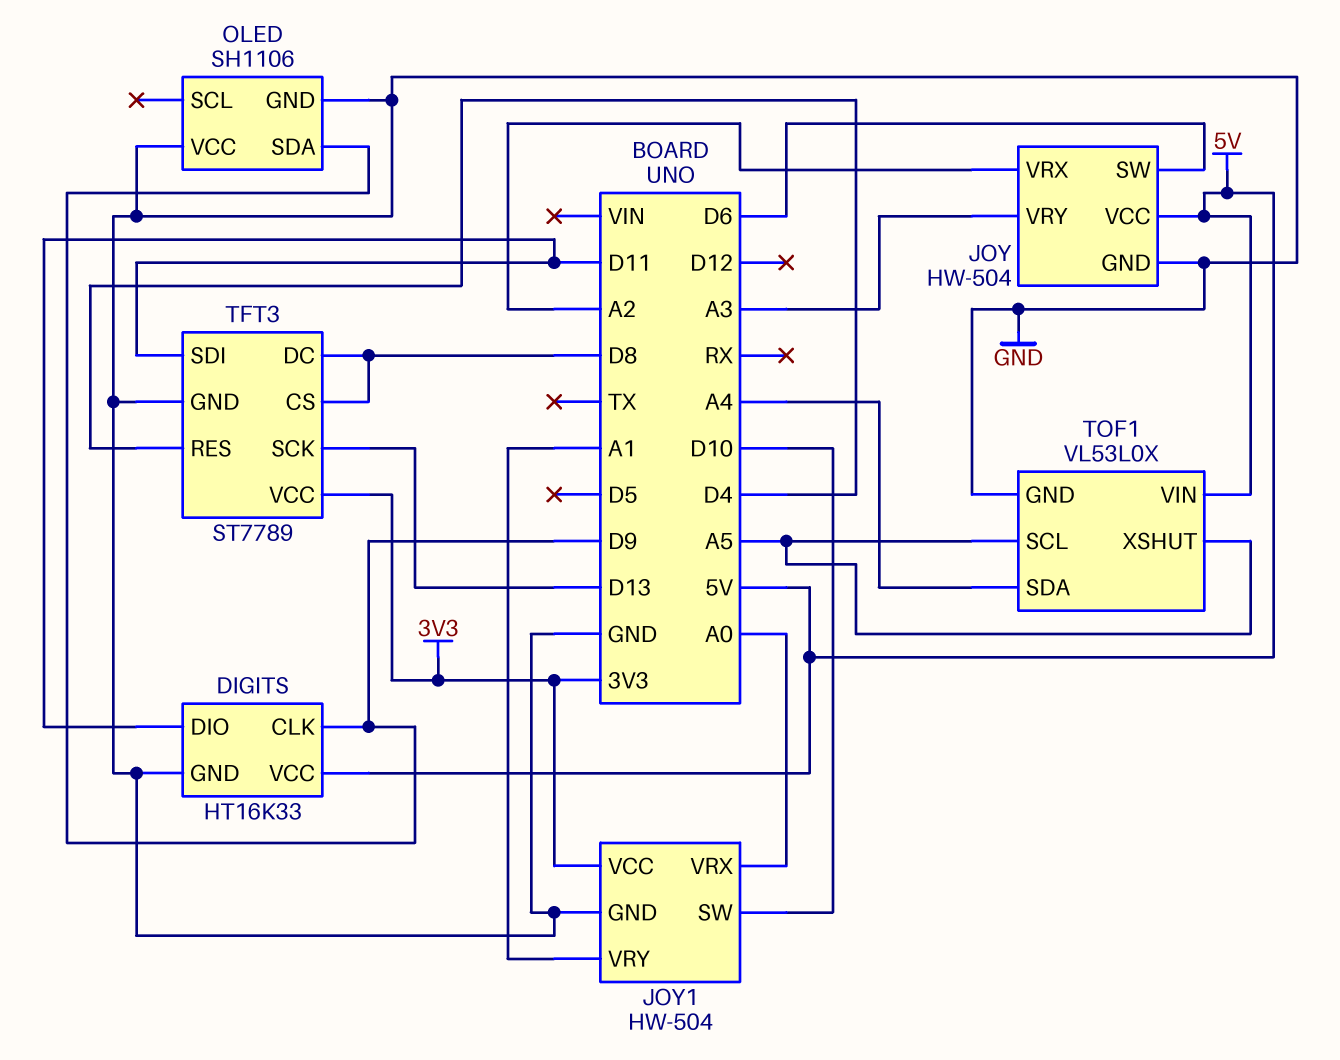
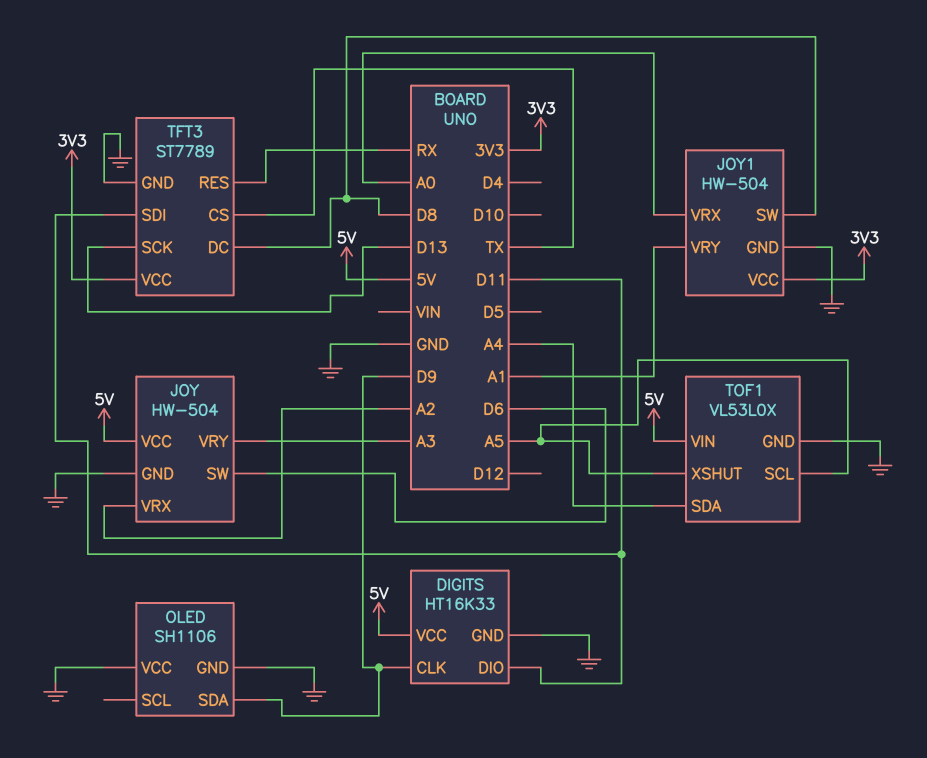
JOY1 pin SW: D10 -> D8
TFT3 pin CS: D8 -> TX
TFT3 pin RES: D4 -> RX

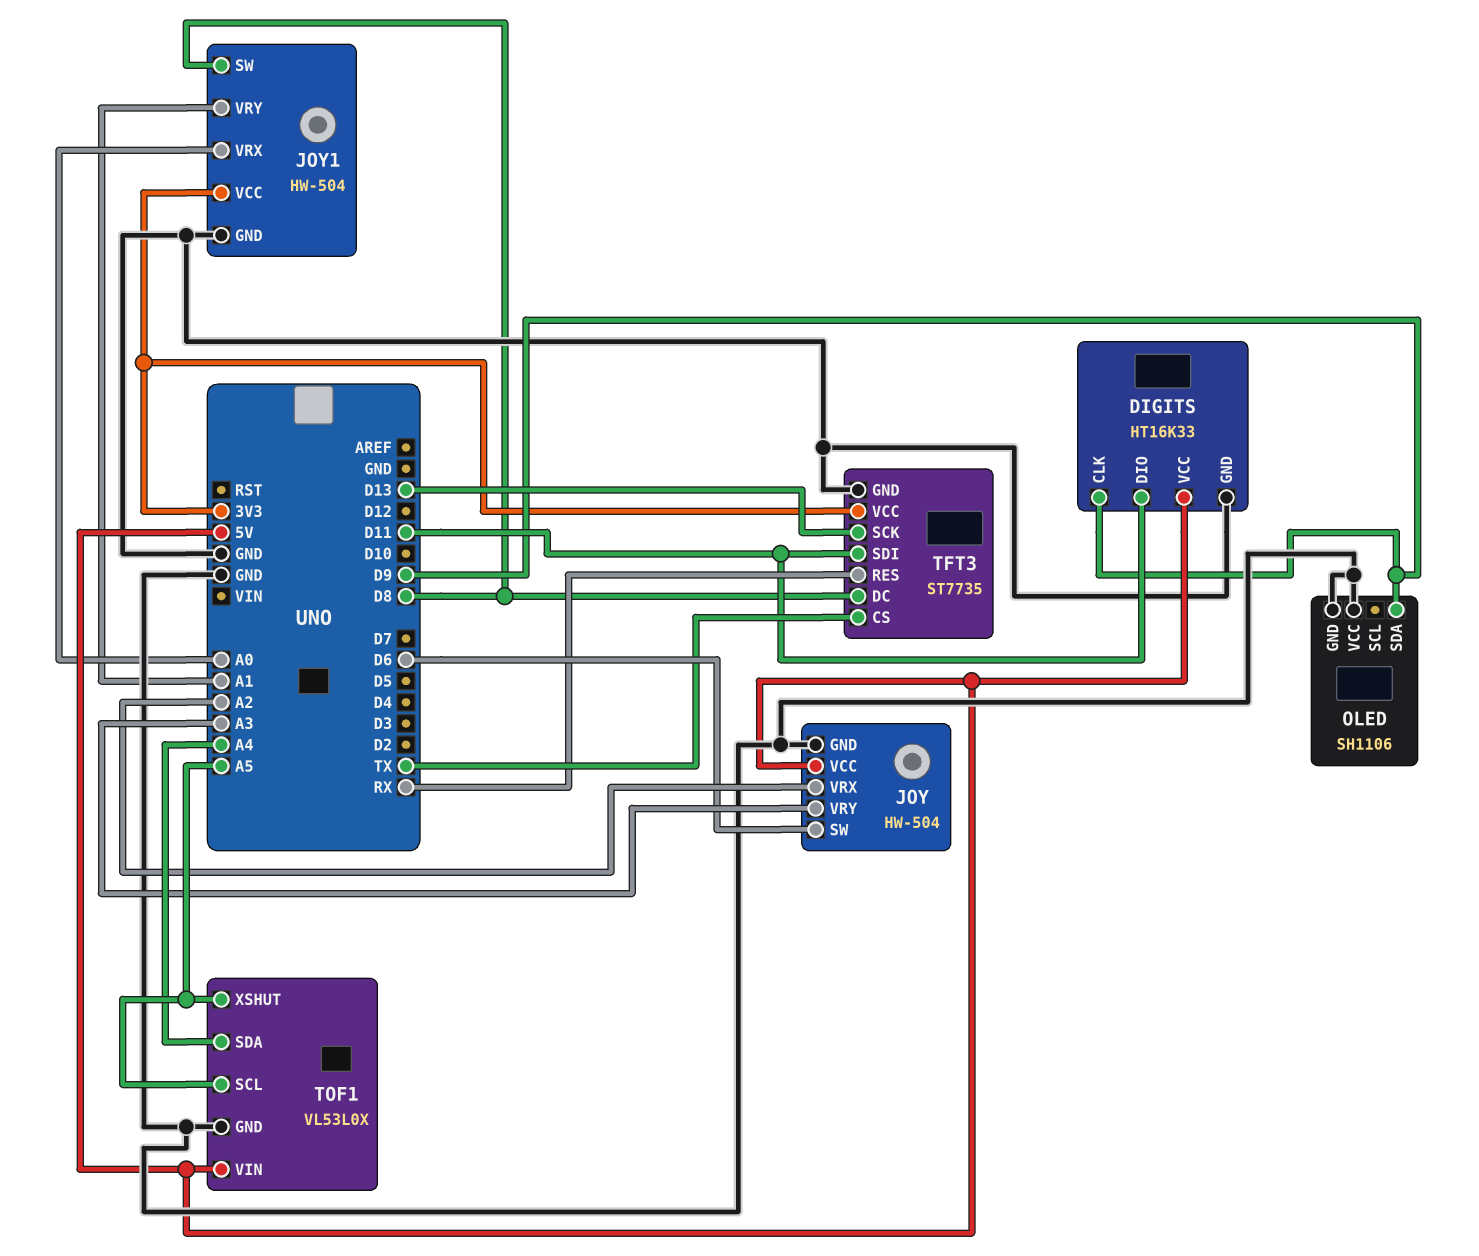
TFT3: ST7789 -> ST7735

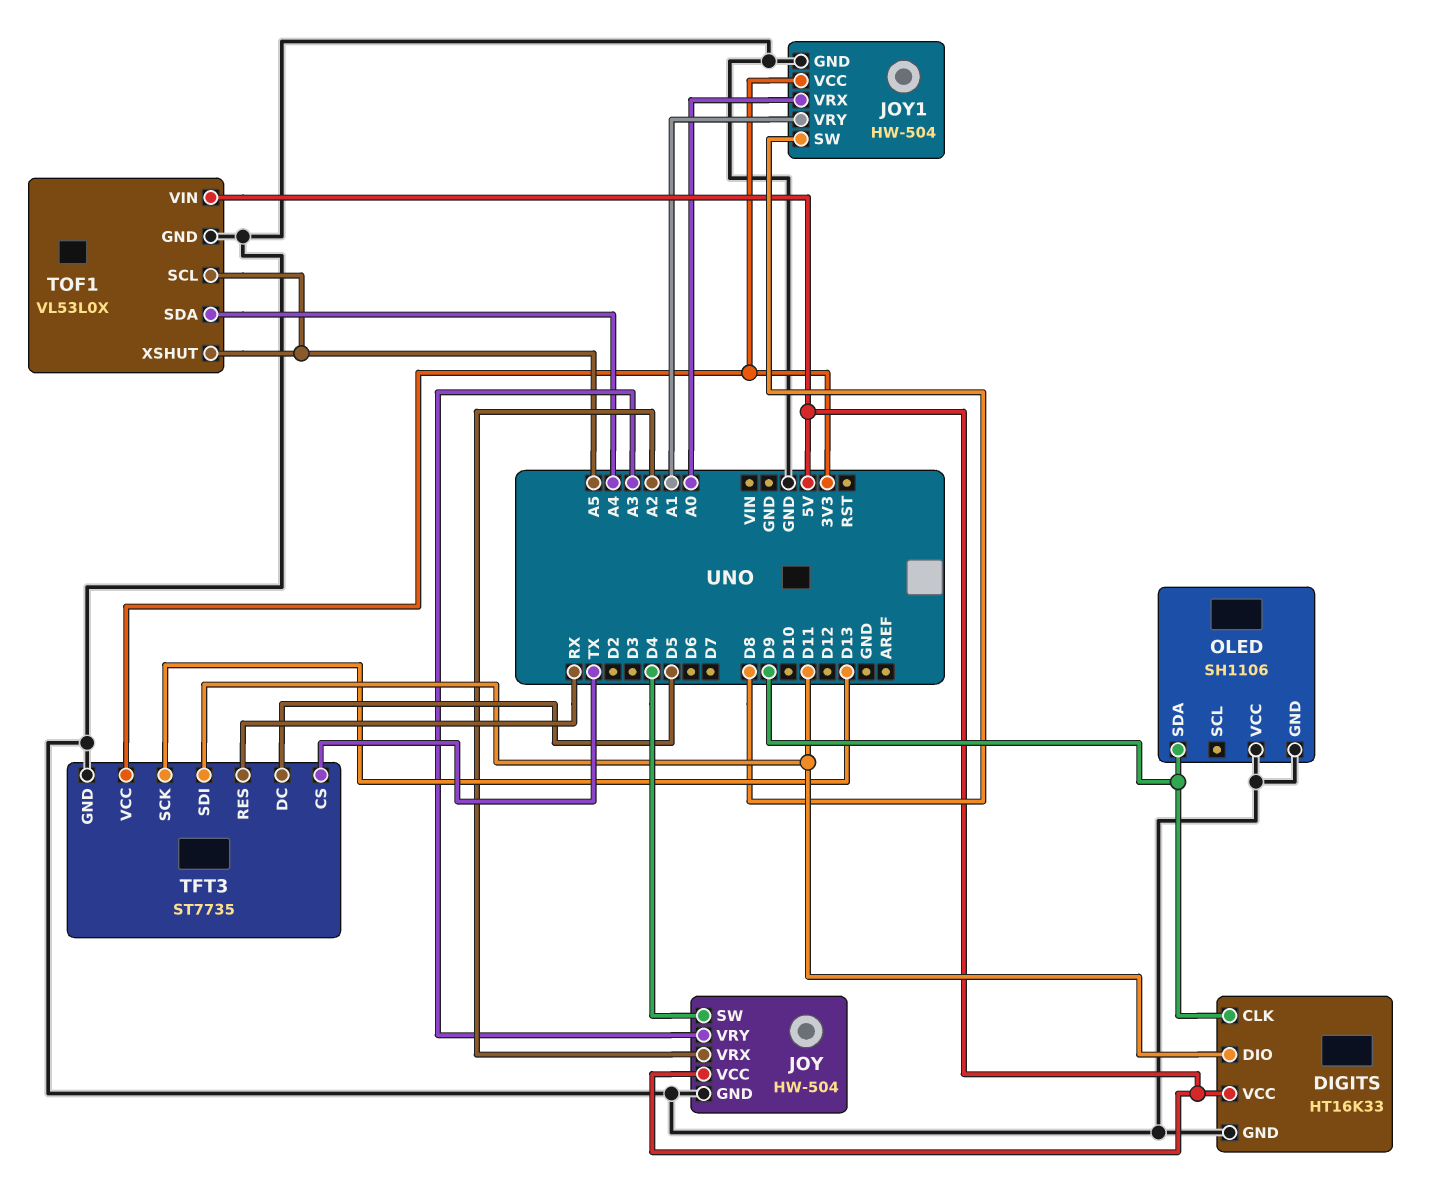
JOY pin SW: D6 -> D4
TFT3 pin DC: D8 -> D5

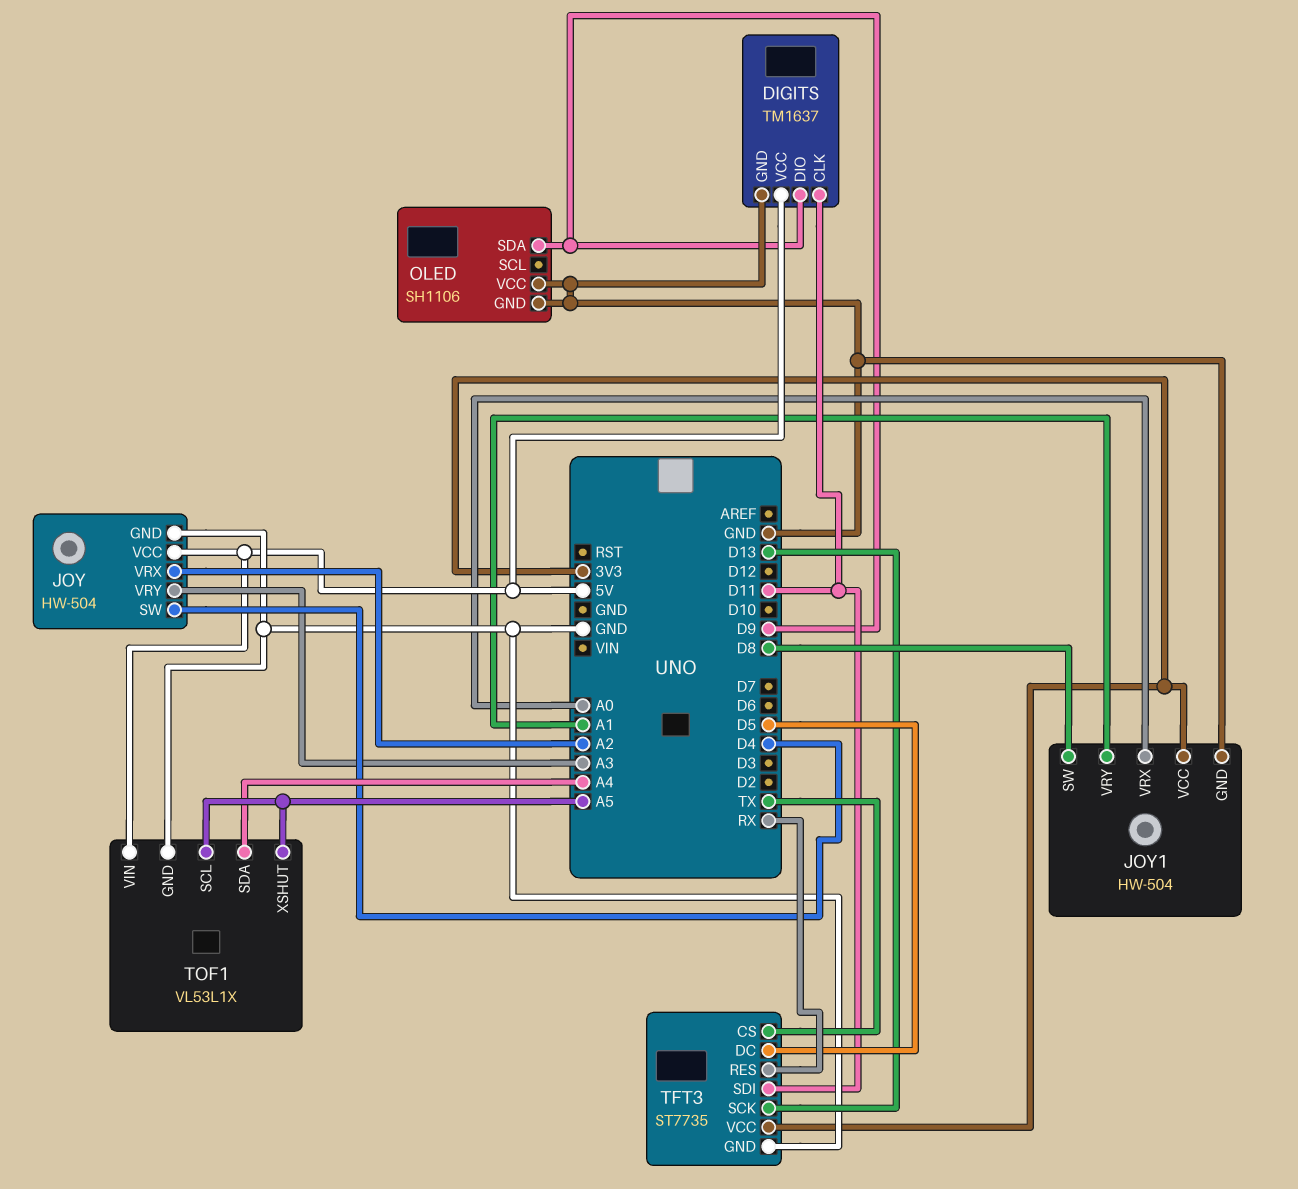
DIGITS: HT16K33 -> TM1637
DIGITS pin CLK: D9 -> D11
DIGITS pin DIO: D11 -> D9
TOF1: VL53L0X -> VL53L1X

